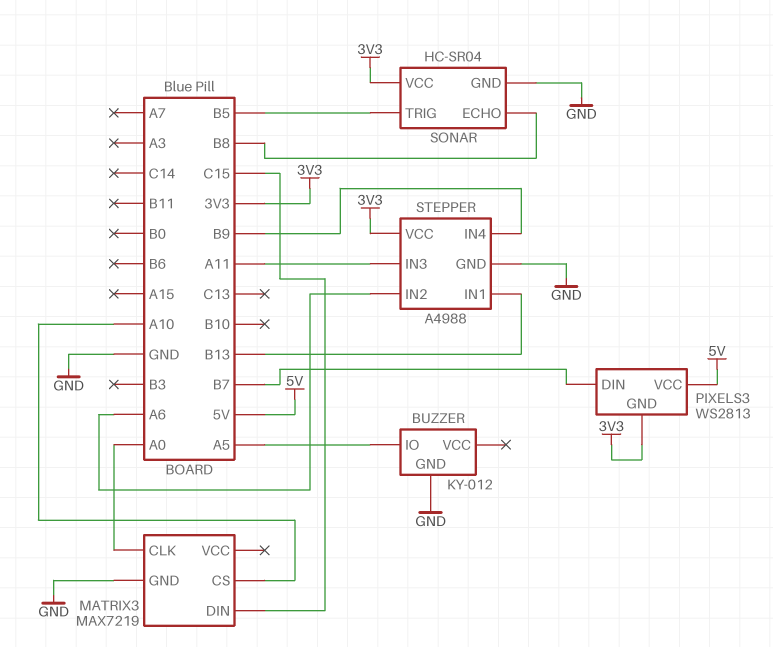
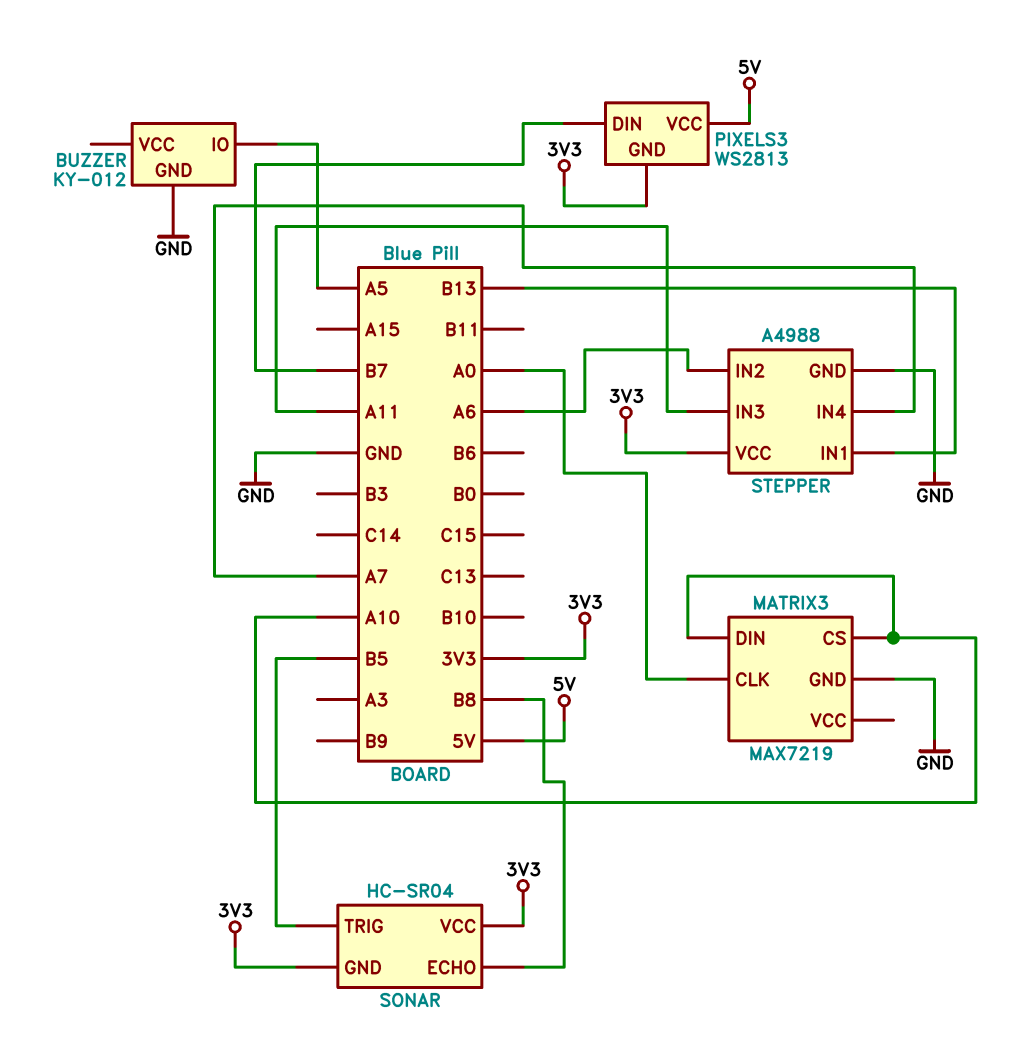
MATRIX3 pin DIN: C15 -> A10
SONAR pin GND: GND -> 3V3
STEPPER pin IN4: B9 -> A7

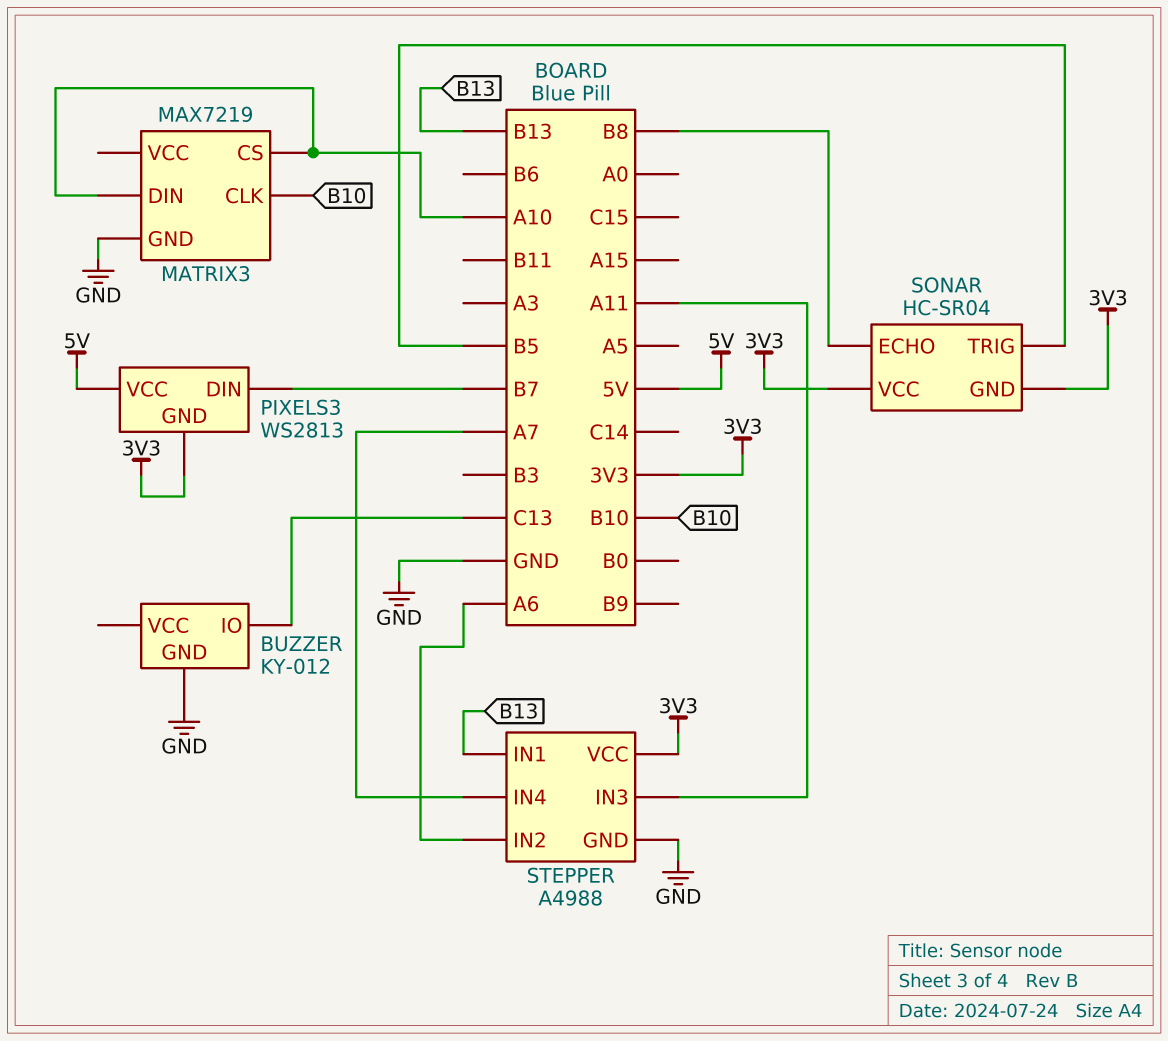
BUZZER pin IO: A5 -> C13
MATRIX3 pin CLK: A0 -> B10

